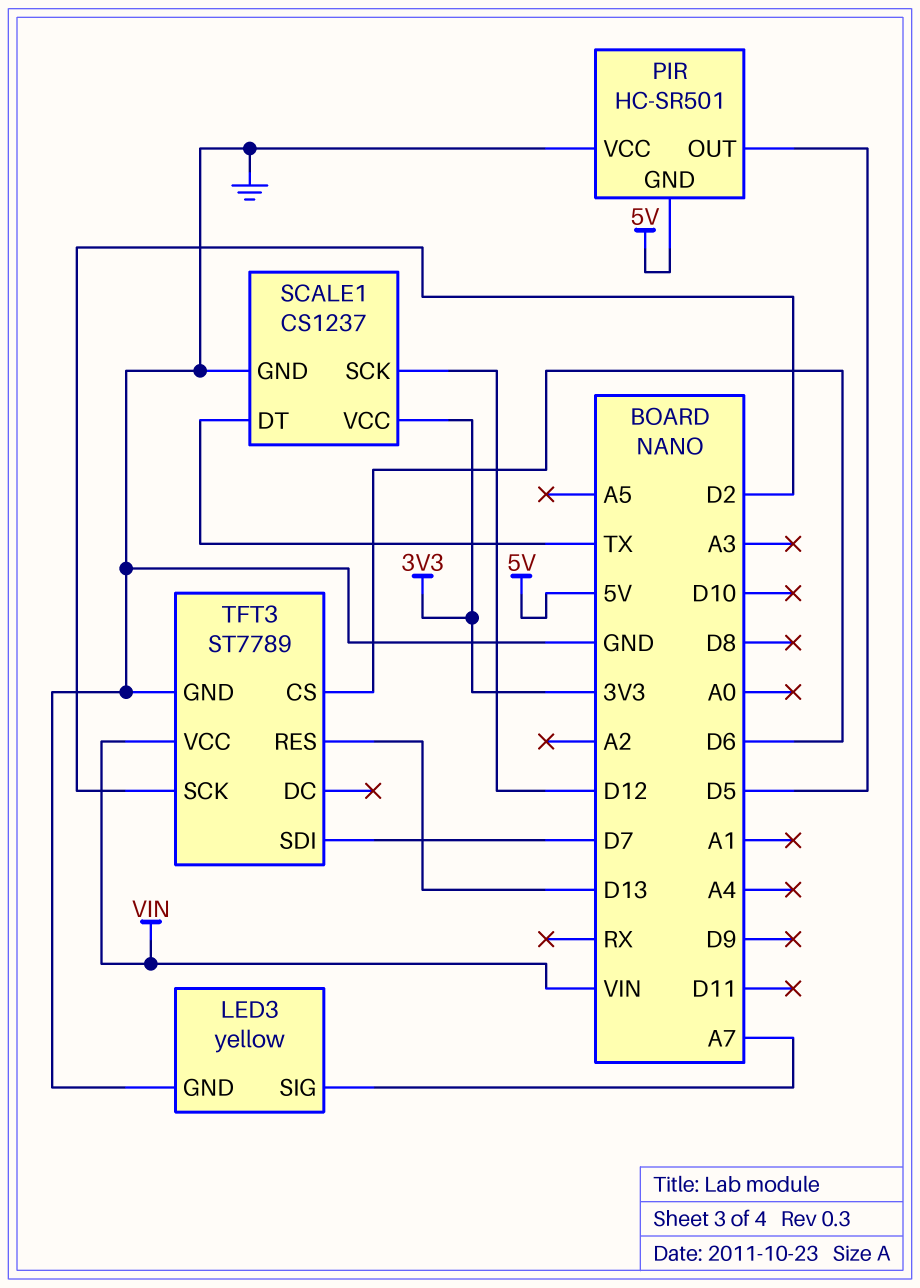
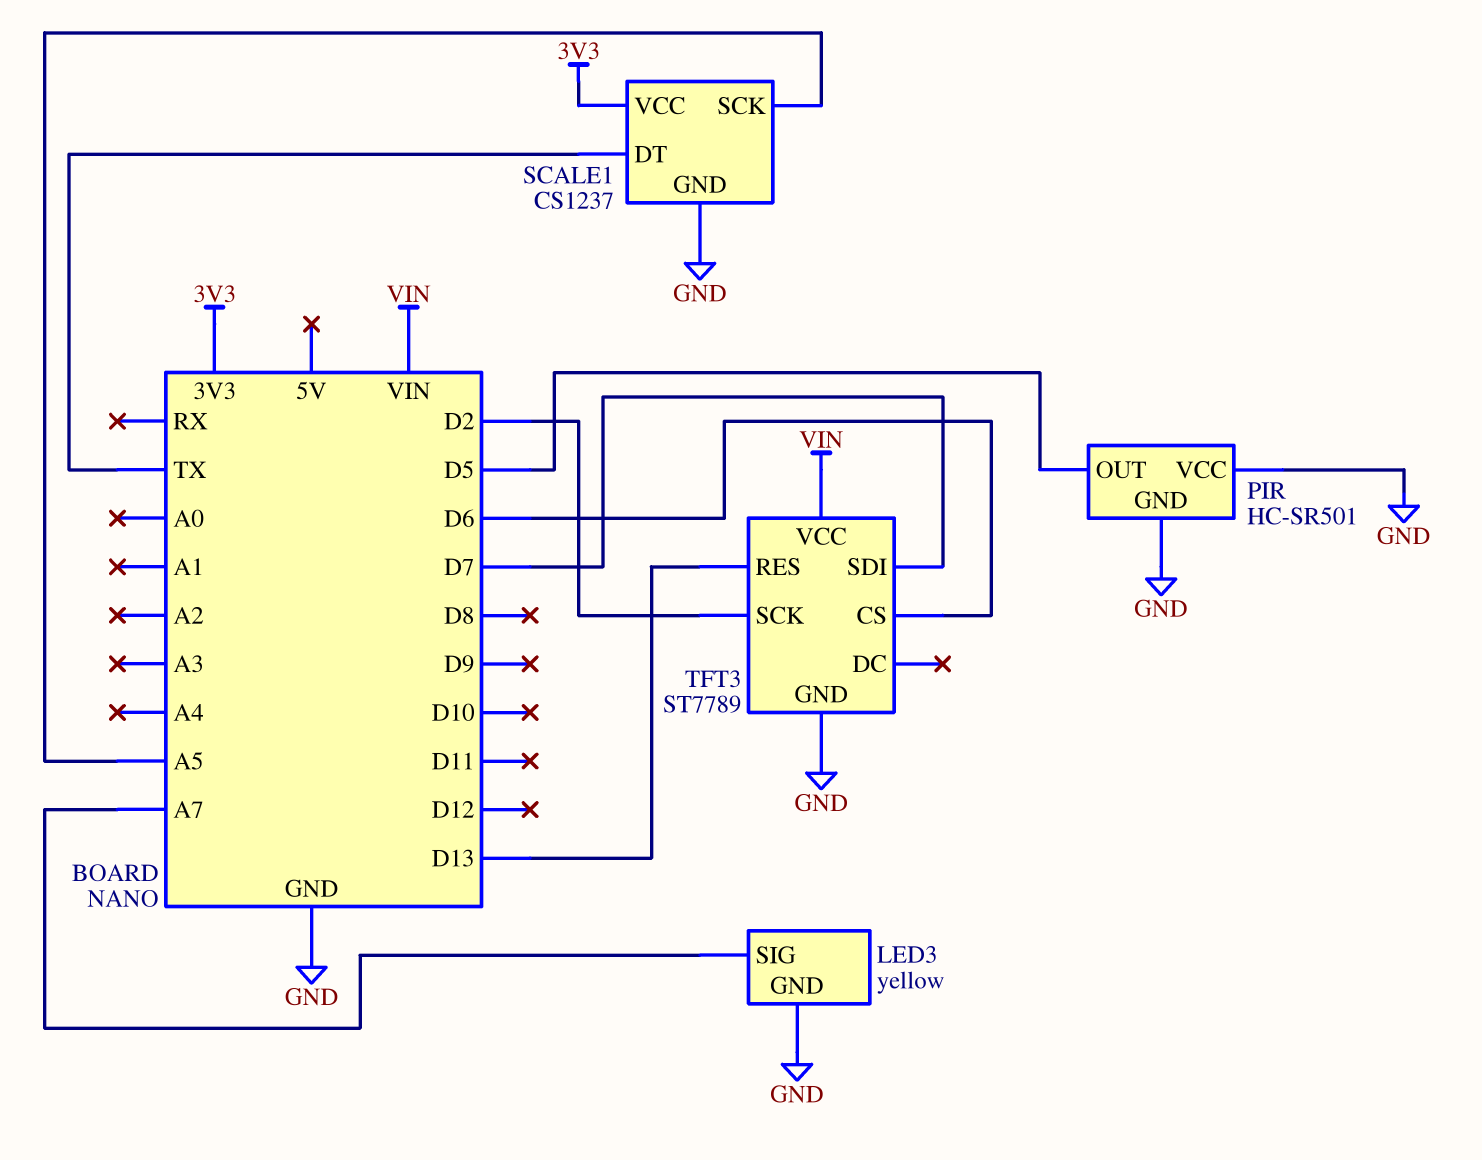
PIR pin GND: 5V -> GND
SCALE1 pin SCK: D12 -> A5

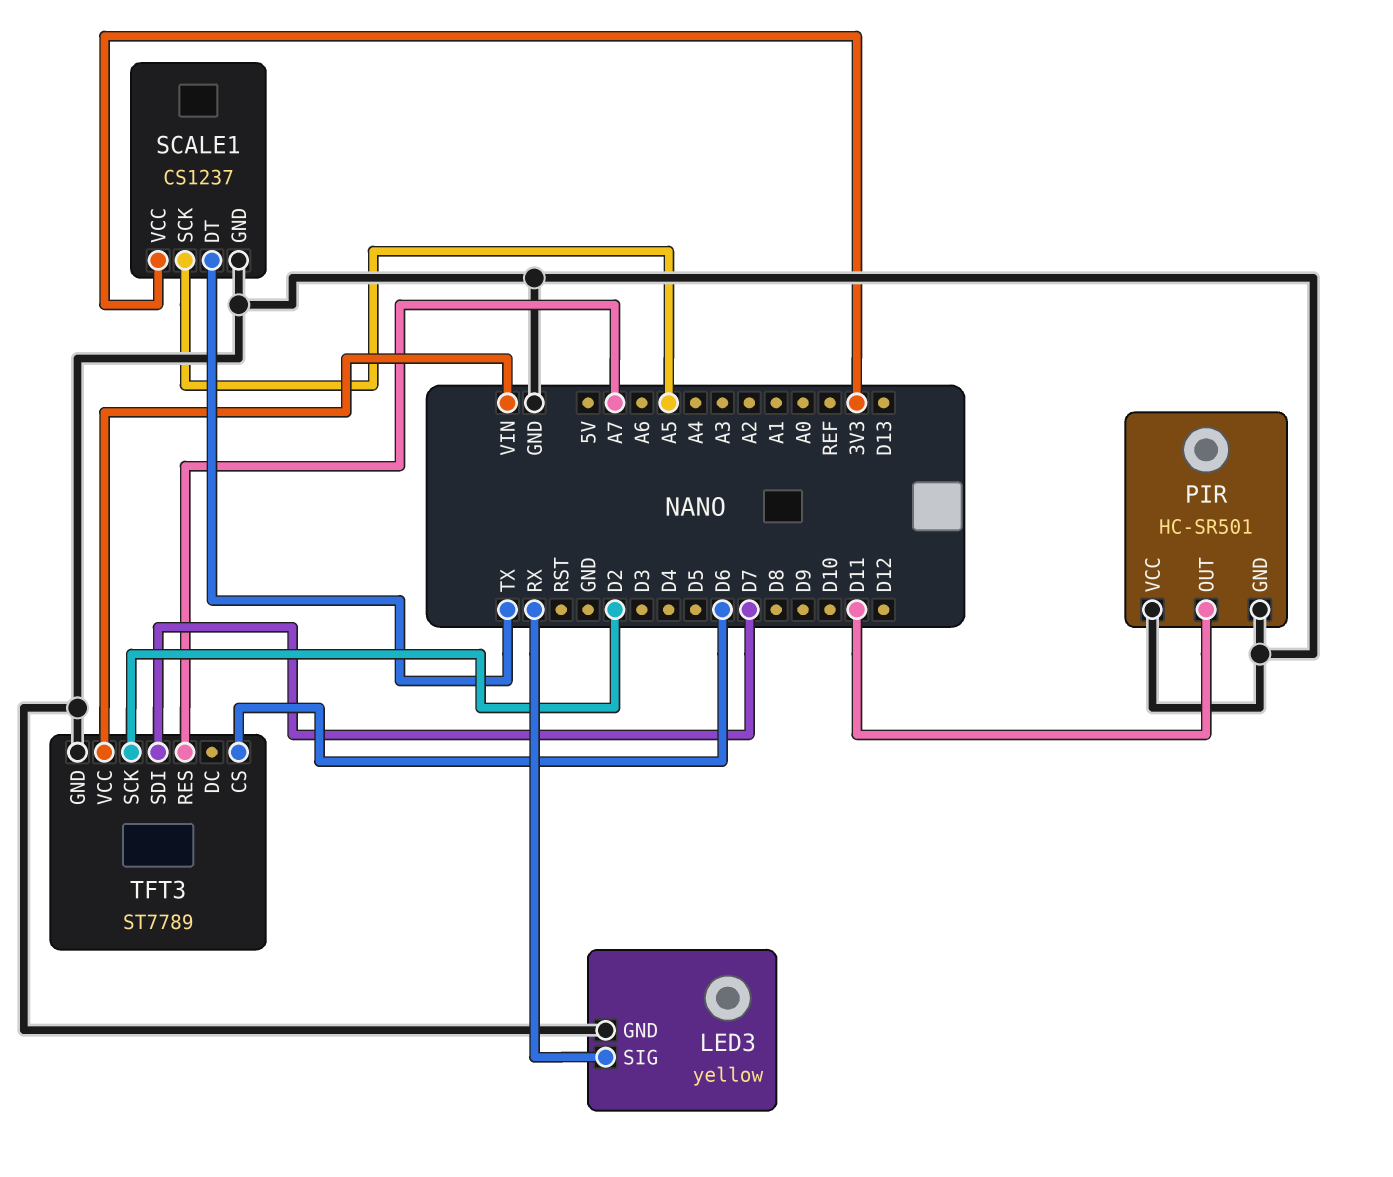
LED3 pin SIG: A7 -> RX
PIR pin OUT: D5 -> D11
TFT3 pin RES: D13 -> A7

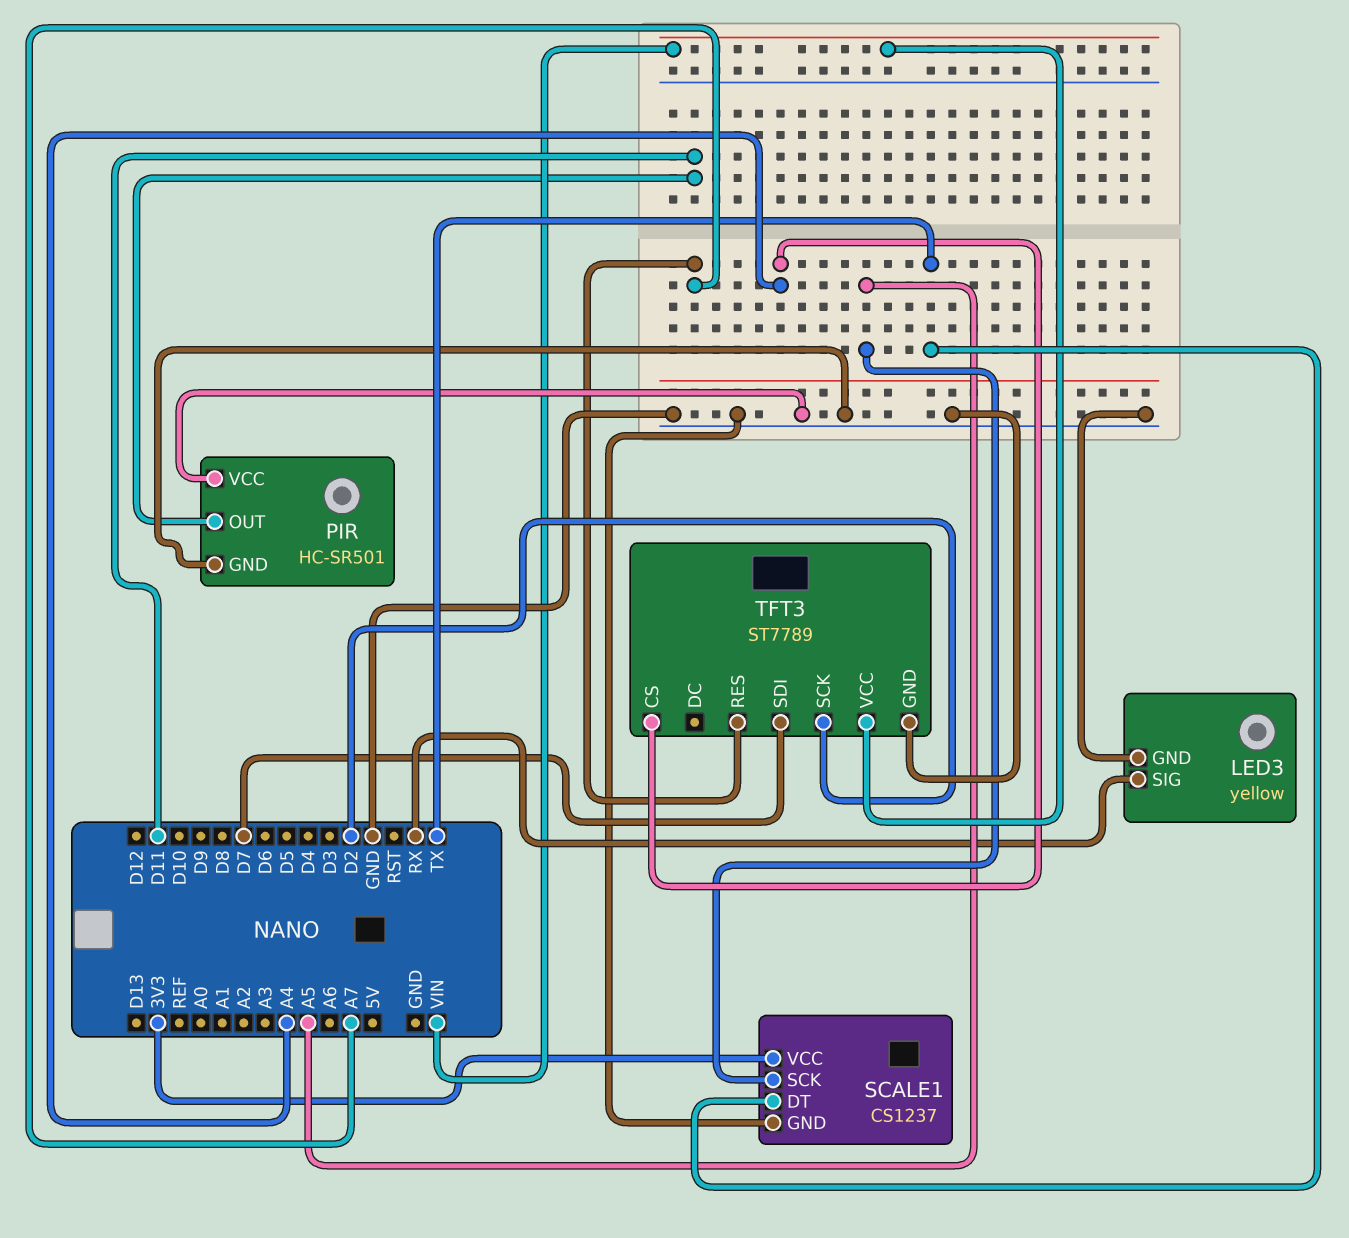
TFT3 pin CS: D6 -> A4

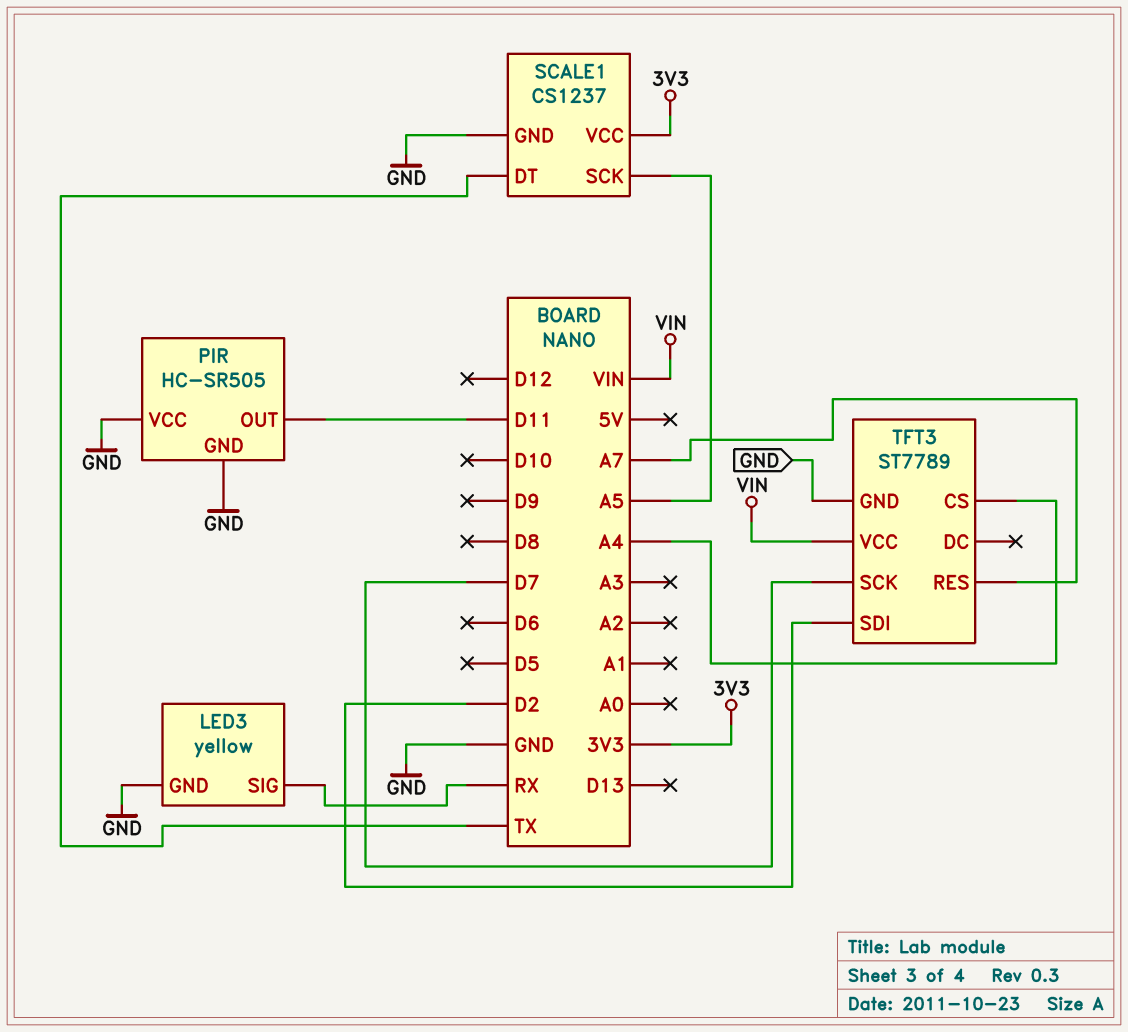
PIR: HC-SR501 -> HC-SR505
TFT3 pin SCK: D2 -> D7
TFT3 pin SDI: D7 -> D2

